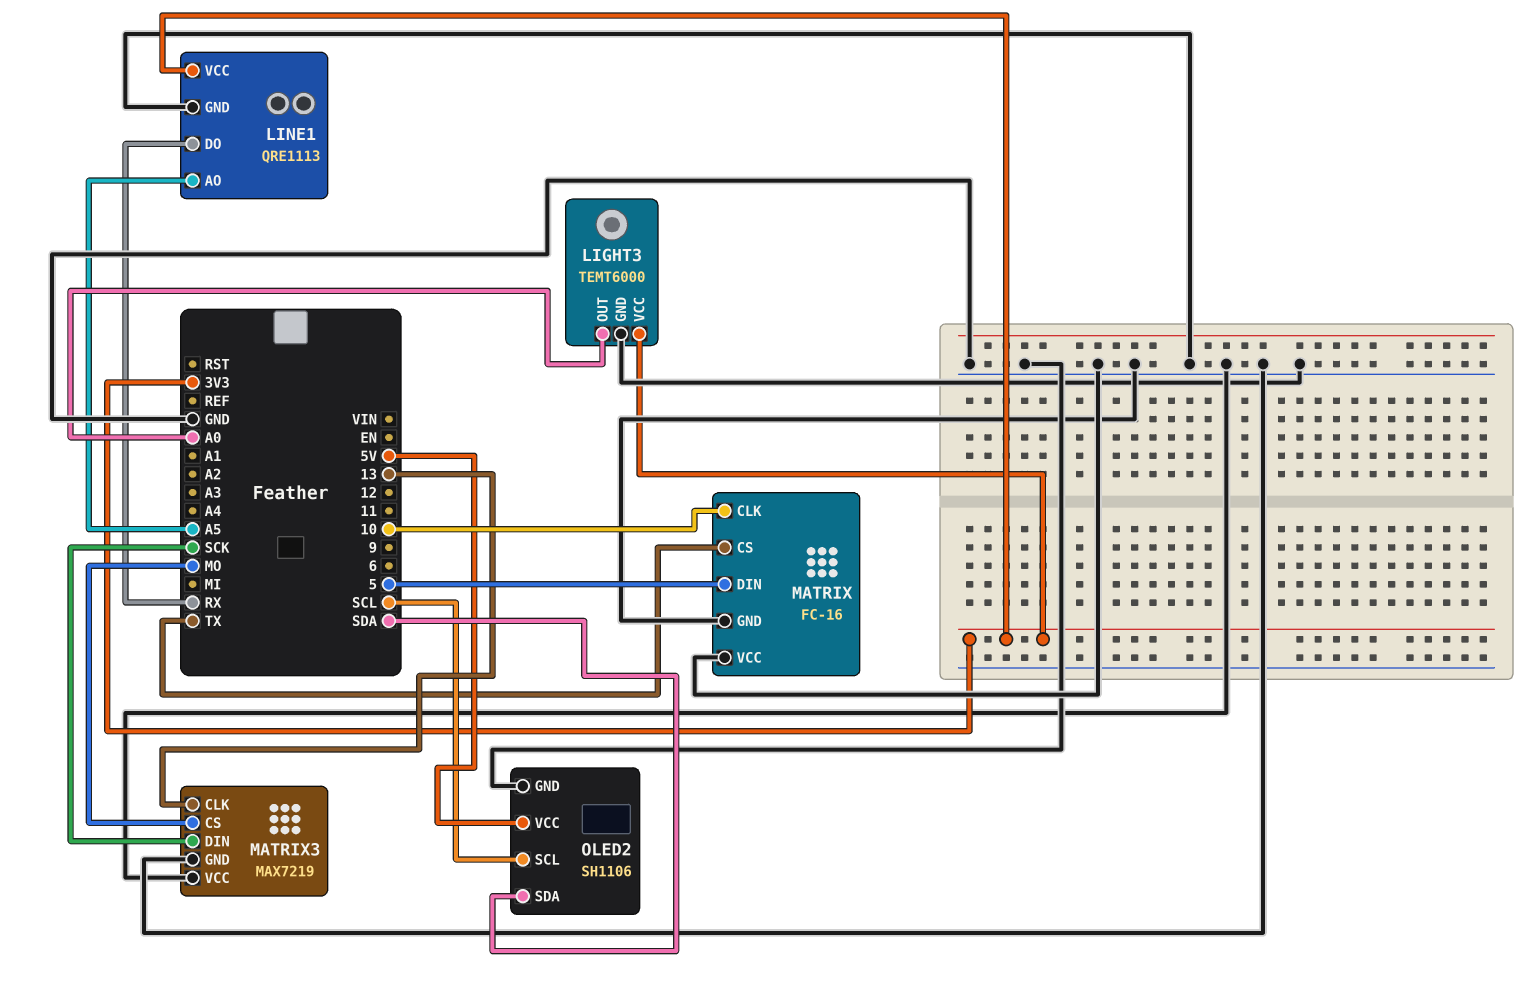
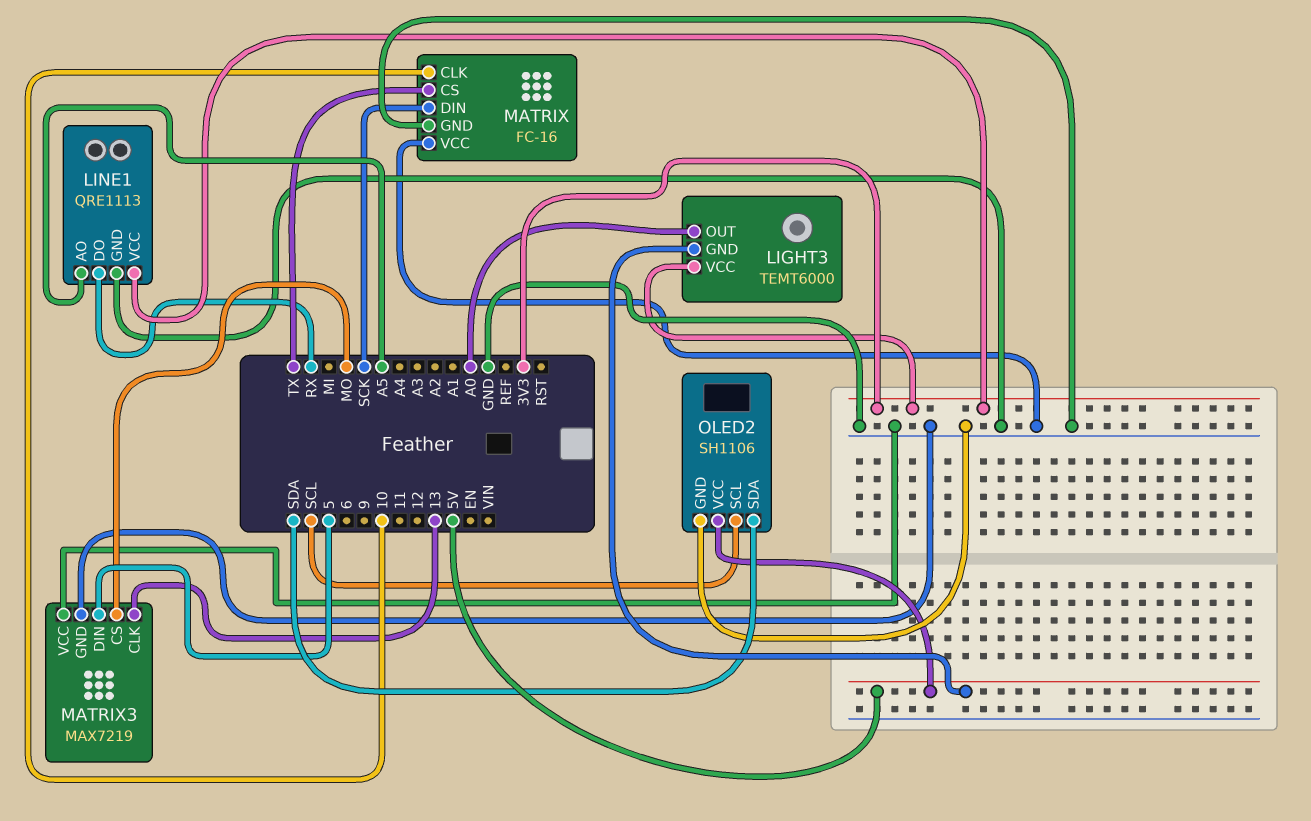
LIGHT3 pin GND: GND -> 5V
MATRIX pin DIN: 5 -> SCK
MATRIX3 pin DIN: SCK -> 5

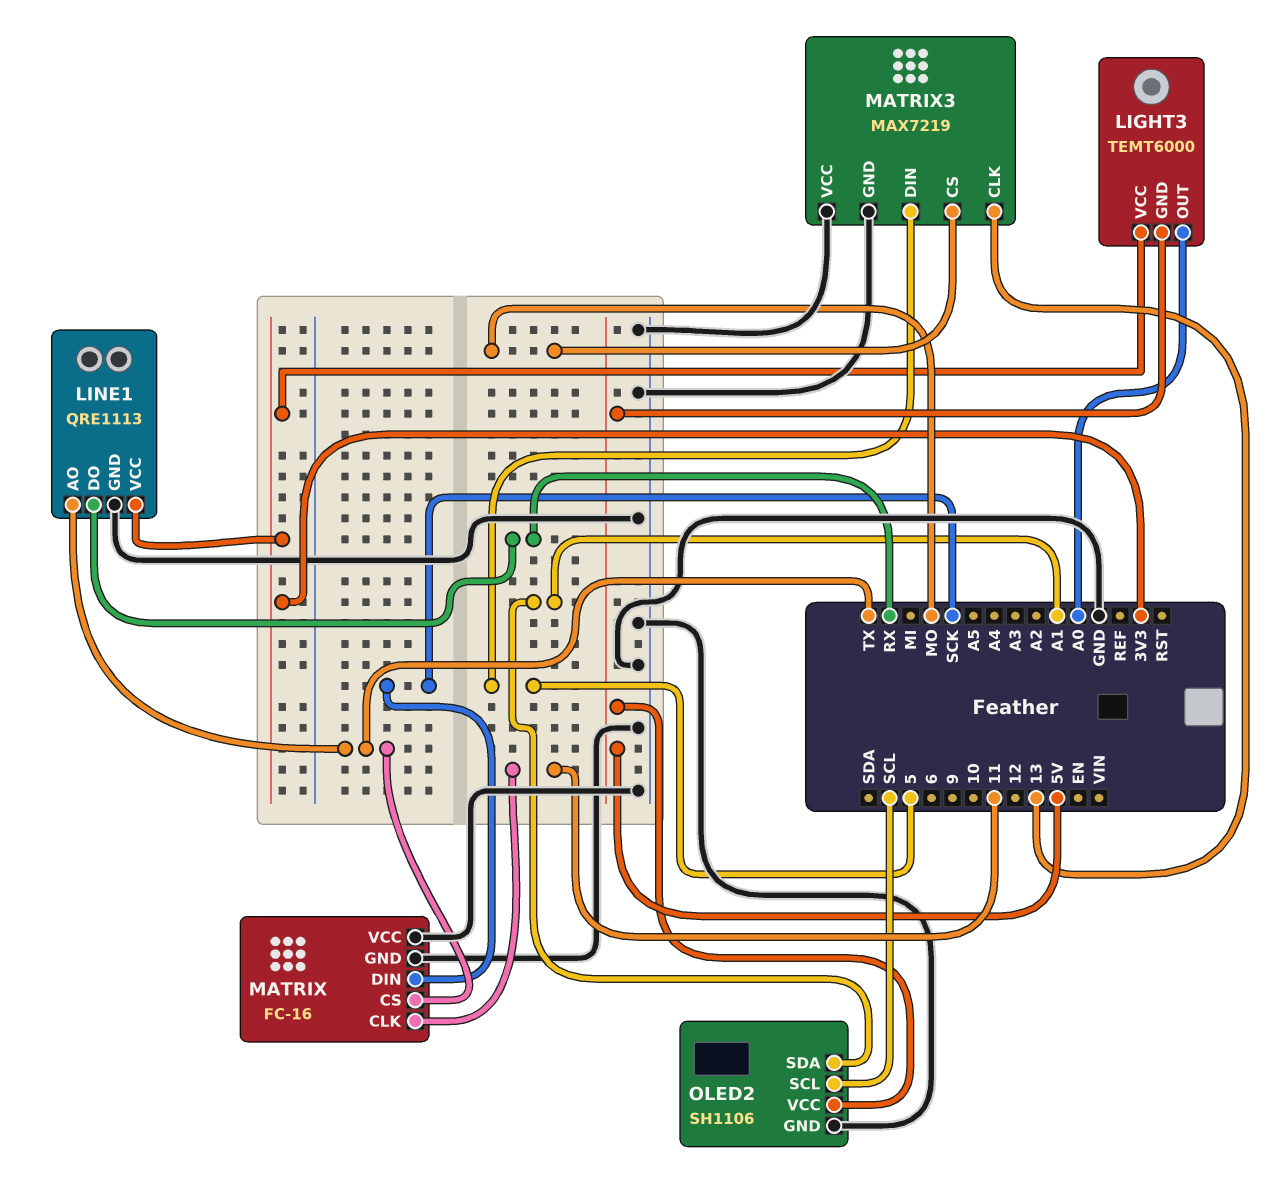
LINE1 pin AO: A5 -> TX
MATRIX pin CLK: 10 -> 11
OLED2 pin SDA: SDA -> A1

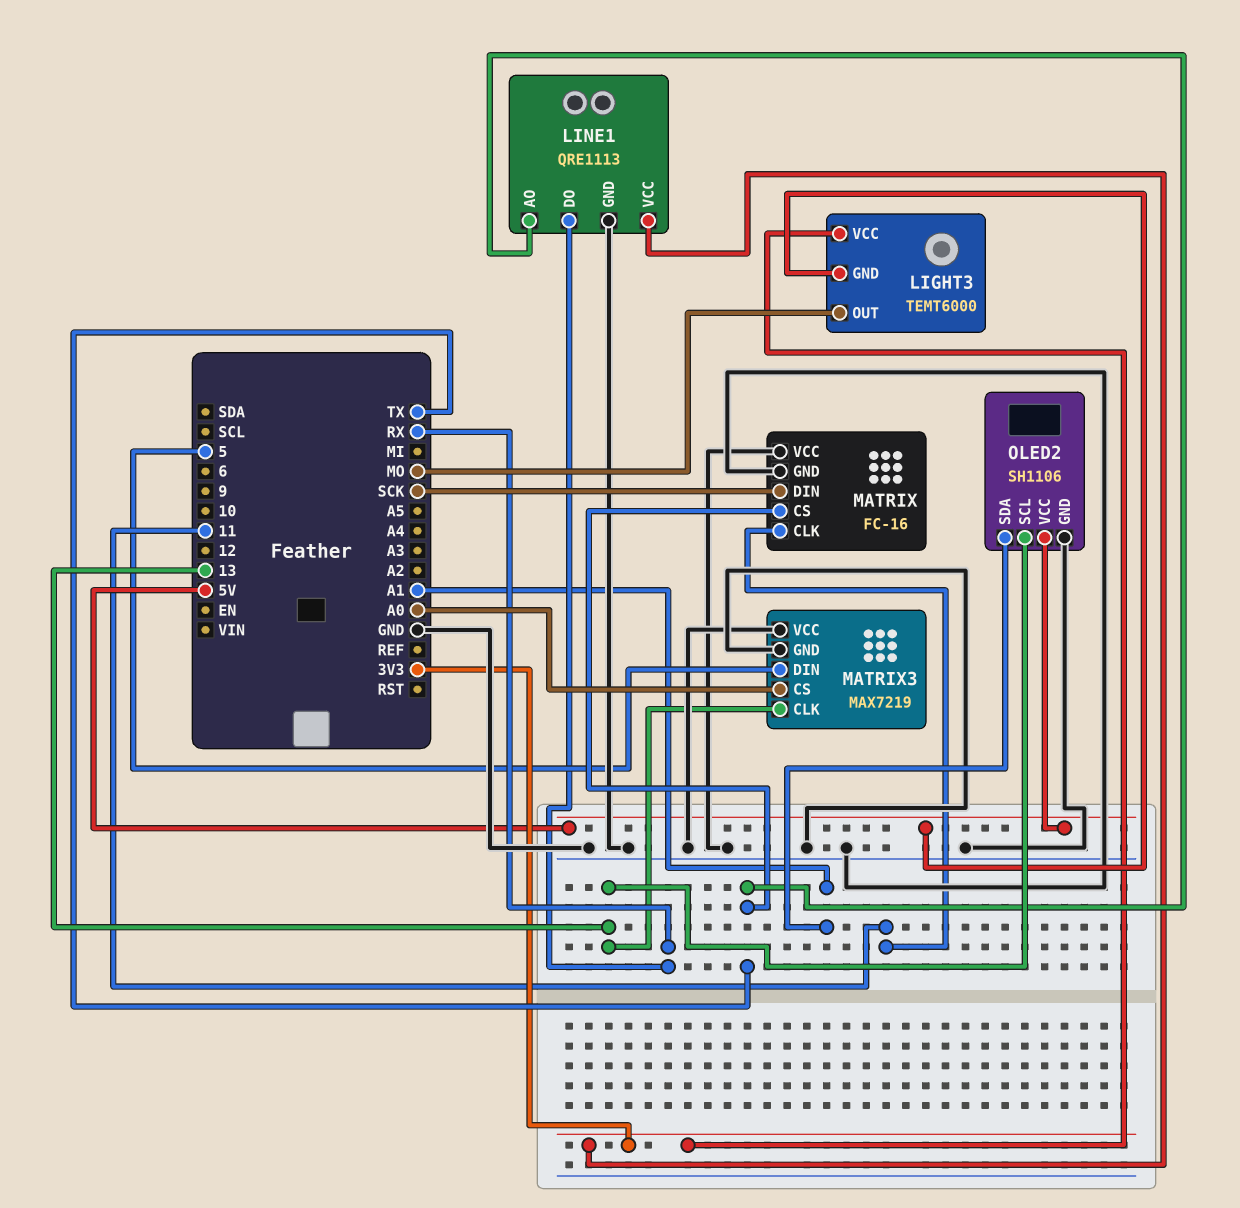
LIGHT3 pin OUT: A0 -> MO
MATRIX3 pin CS: MO -> A0
OLED2 pin SCL: SCL -> 13

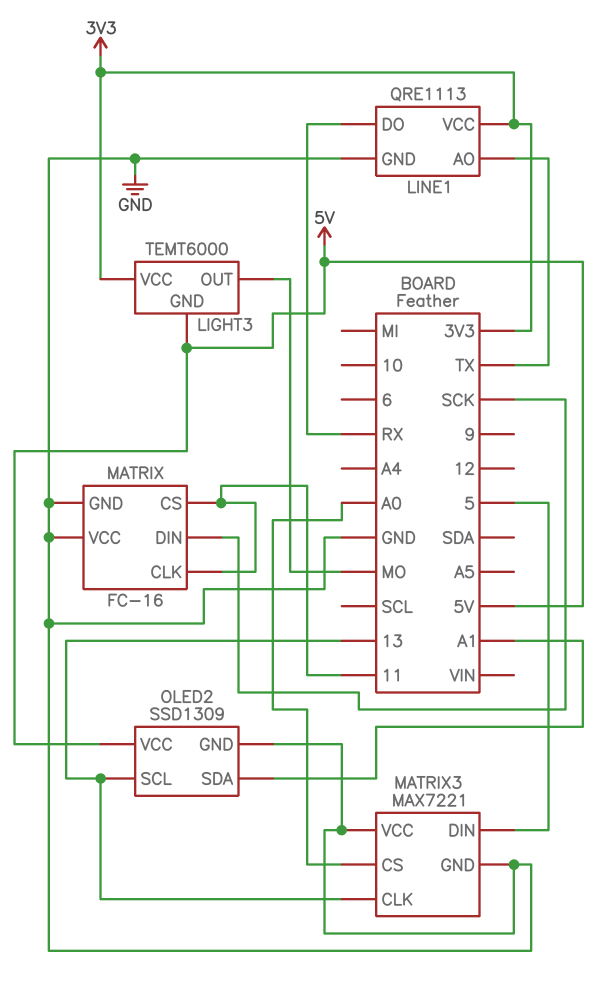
MATRIX pin CS: TX -> 11
MATRIX3: MAX7219 -> MAX7221
OLED2: SH1106 -> SSD1309

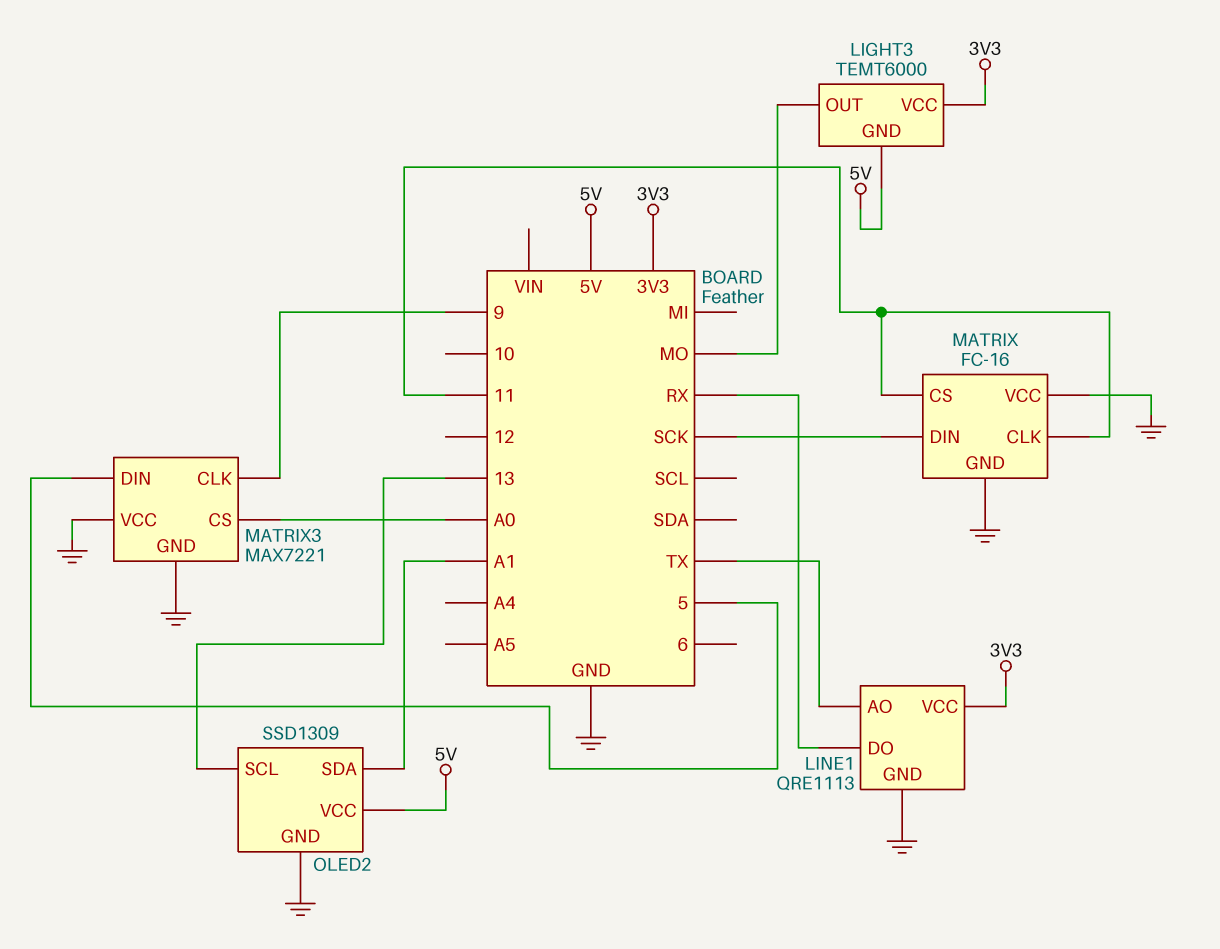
MATRIX3 pin CLK: 13 -> 9

